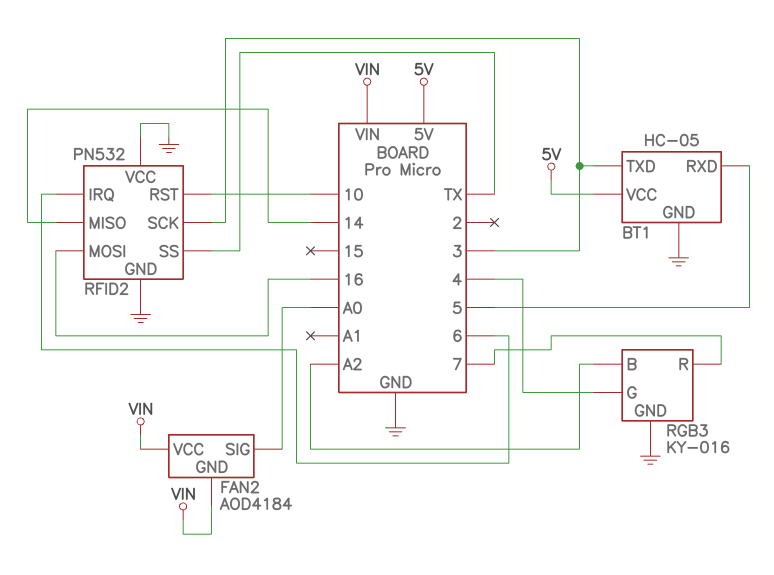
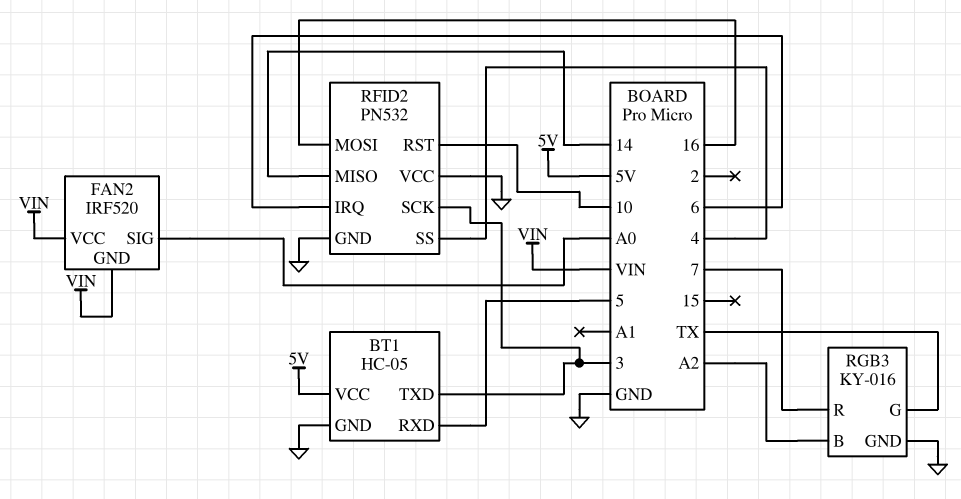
FAN2: AOD4184 -> IRF520
RFID2 pin SS: TX -> 4
RGB3 pin G: 4 -> TX

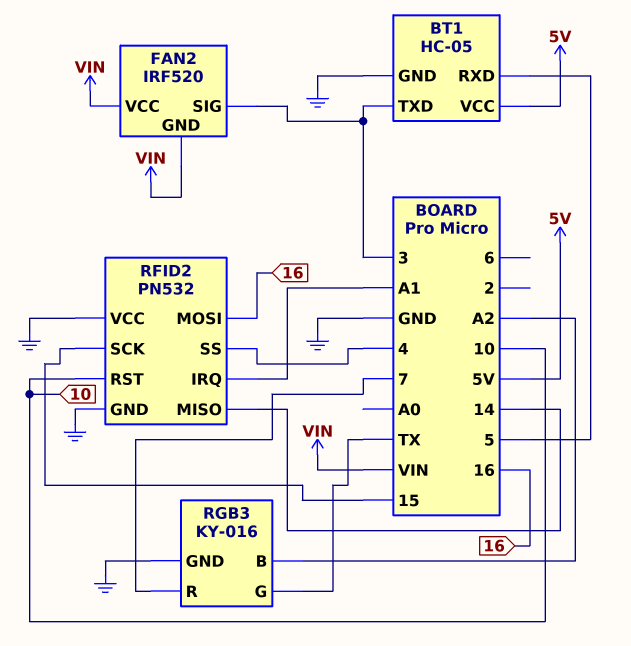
FAN2 pin SIG: A0 -> 3
RFID2 pin IRQ: 6 -> A1
RFID2 pin SCK: 3 -> 15

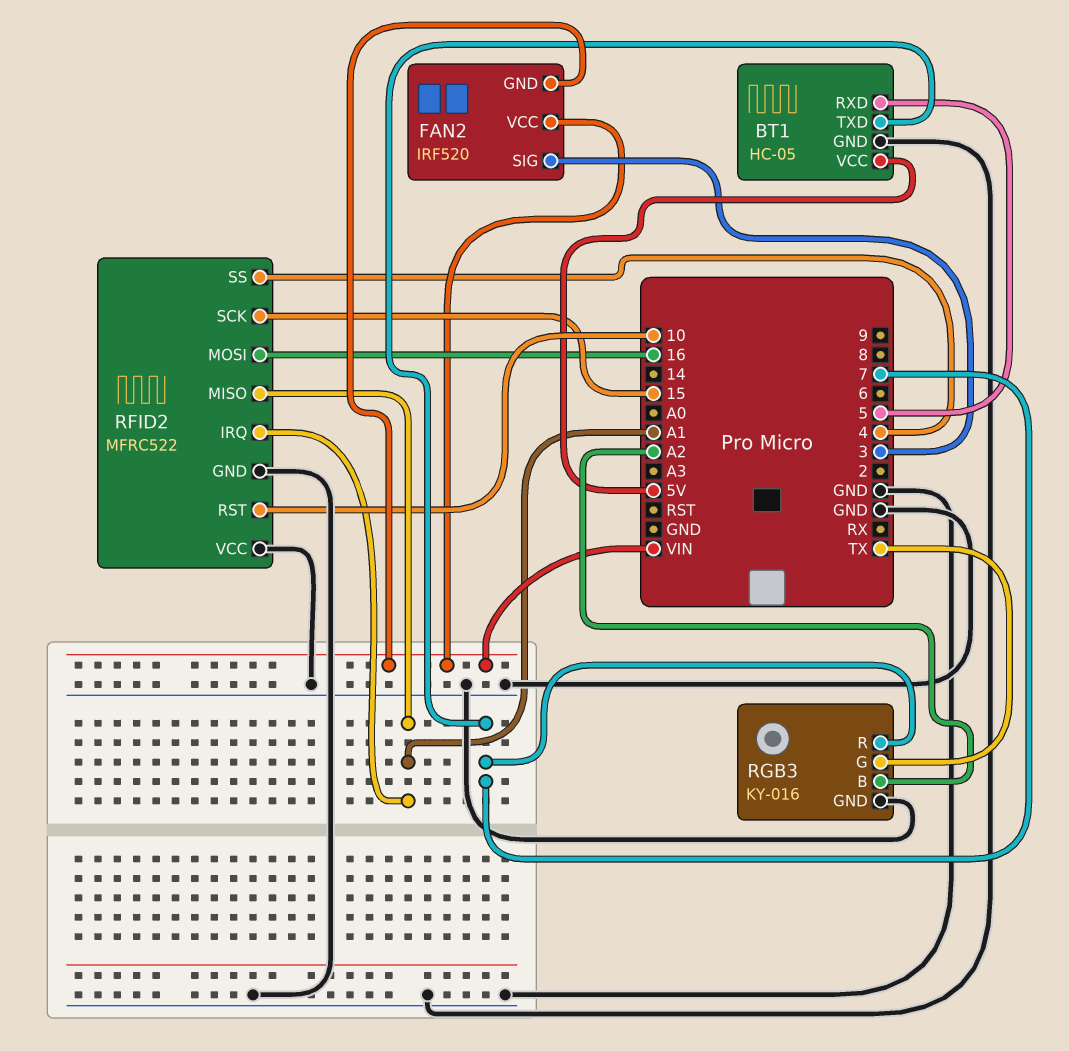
BT1 pin TXD: 3 -> 7
RFID2: PN532 -> MFRC522
RFID2 pin MISO: 14 -> A1

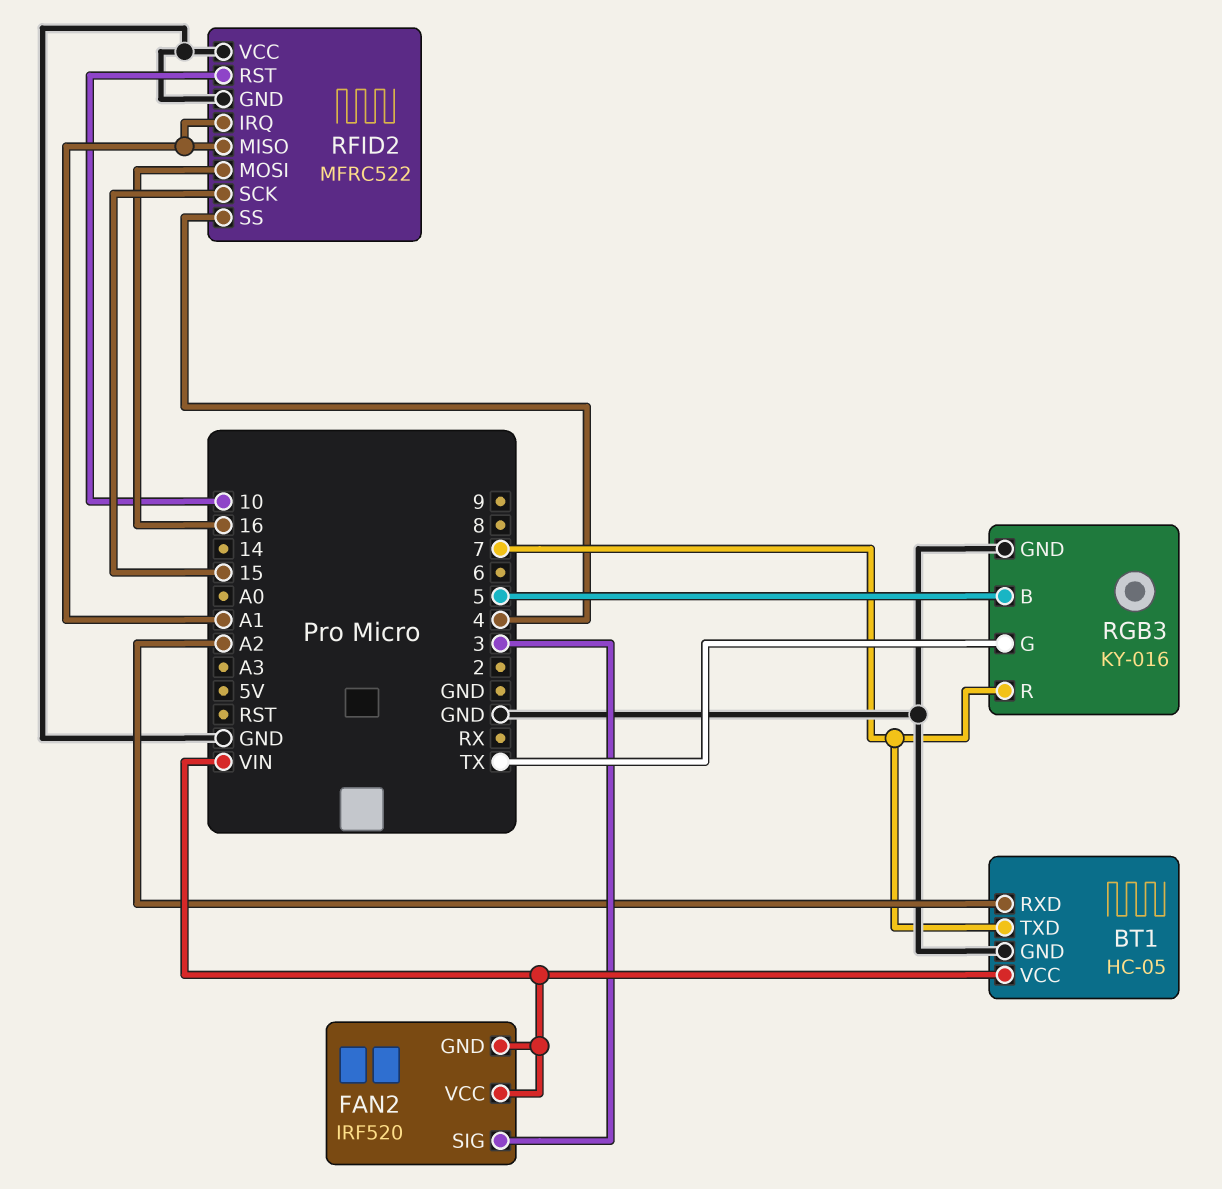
BT1 pin RXD: 5 -> A2
BT1 pin VCC: 5V -> VIN
RGB3 pin B: A2 -> 5

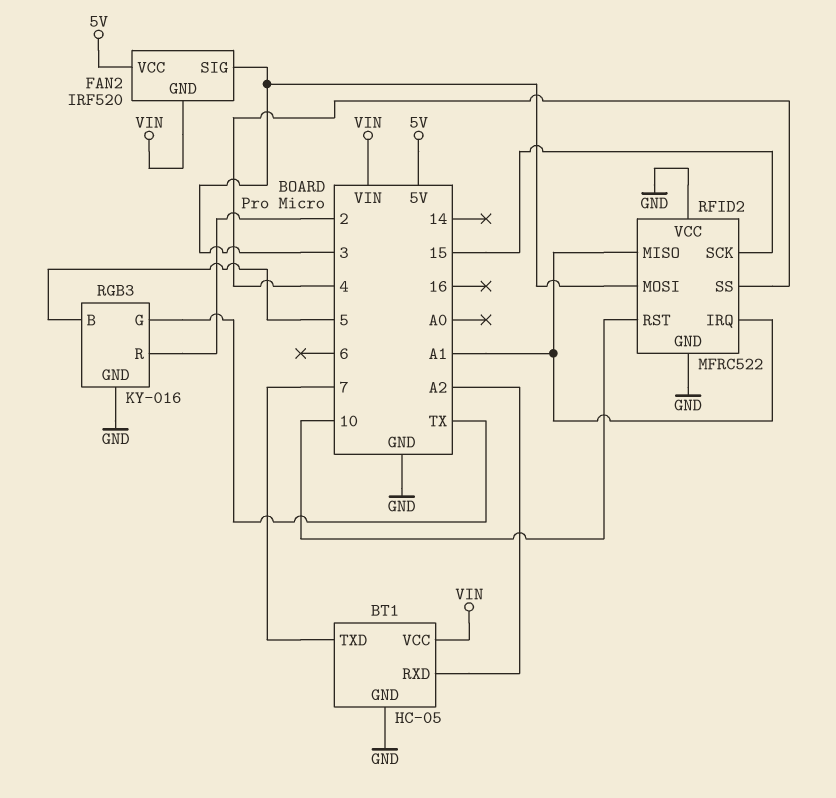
FAN2 pin VCC: VIN -> 5V
RFID2 pin MOSI: 16 -> 3
RGB3 pin R: 7 -> 2

